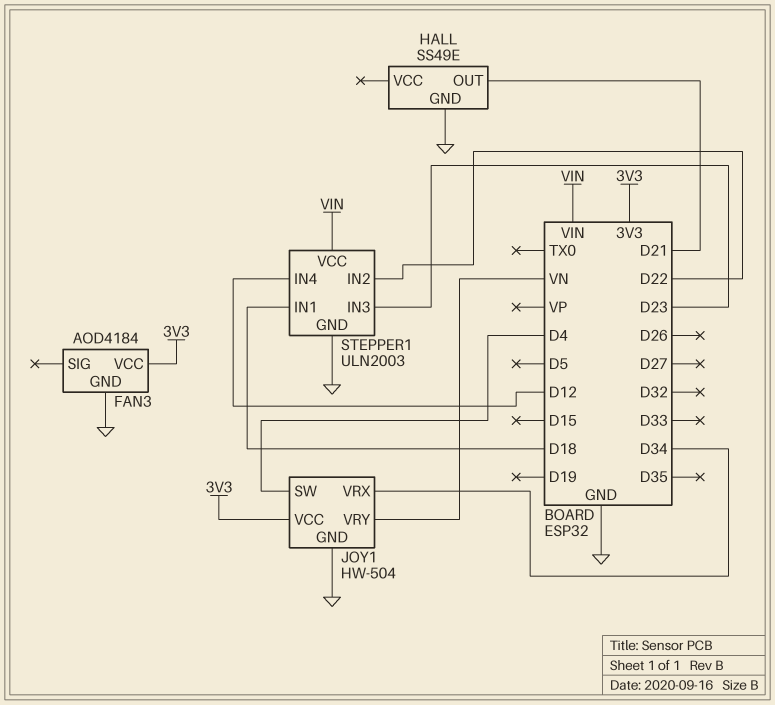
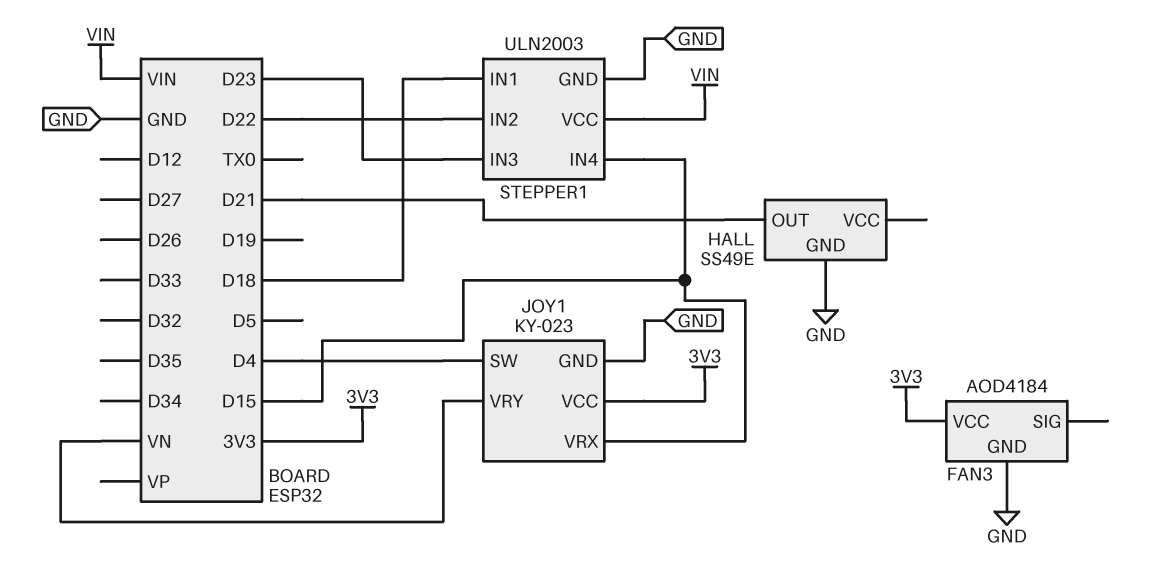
JOY1: HW-504 -> KY-023
JOY1 pin VRX: D34 -> D15
STEPPER1 pin IN4: D12 -> D15

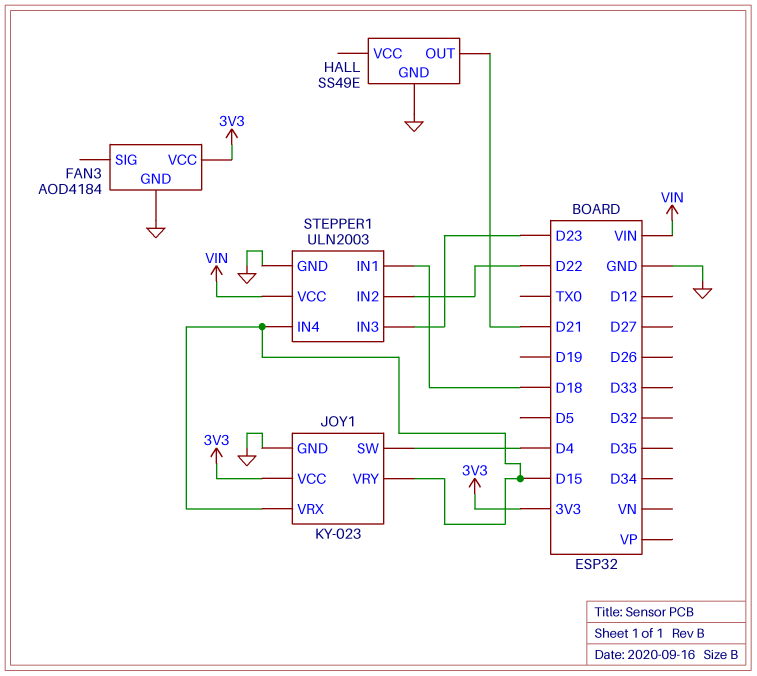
JOY1 pin VRY: VN -> D15

